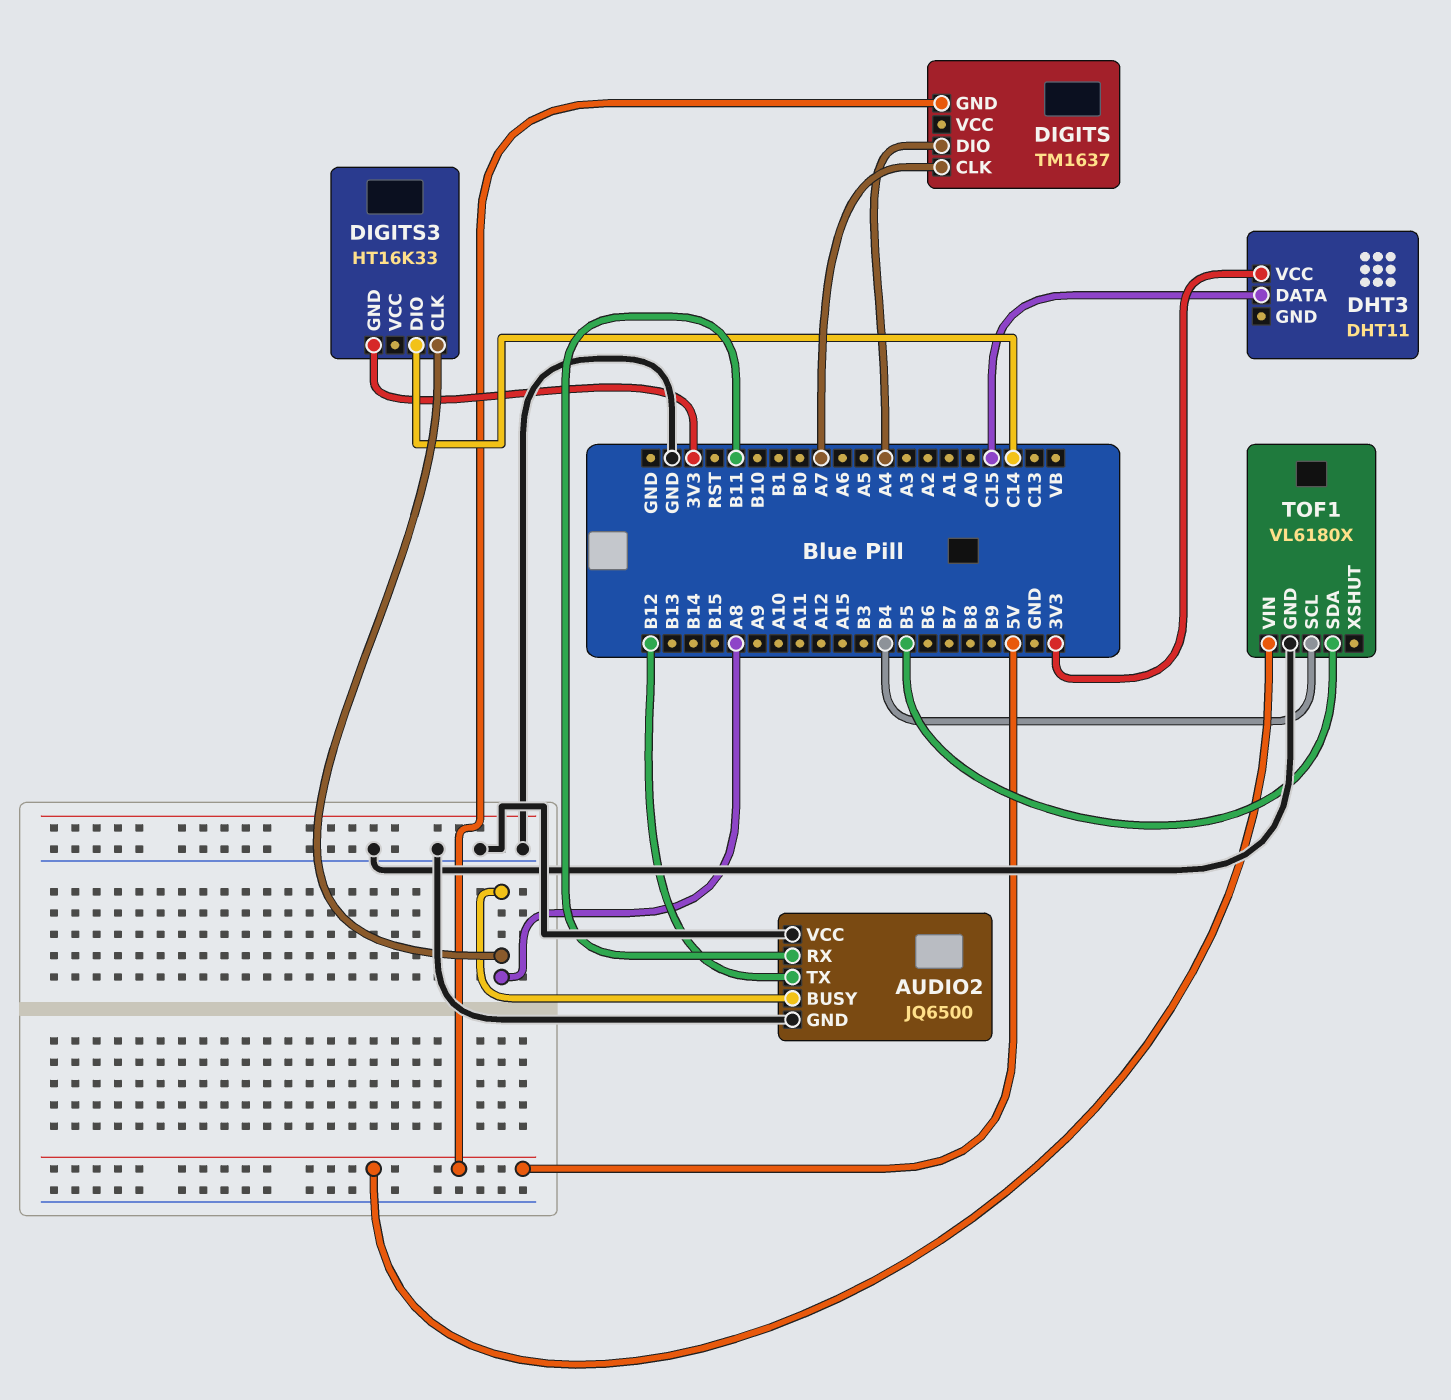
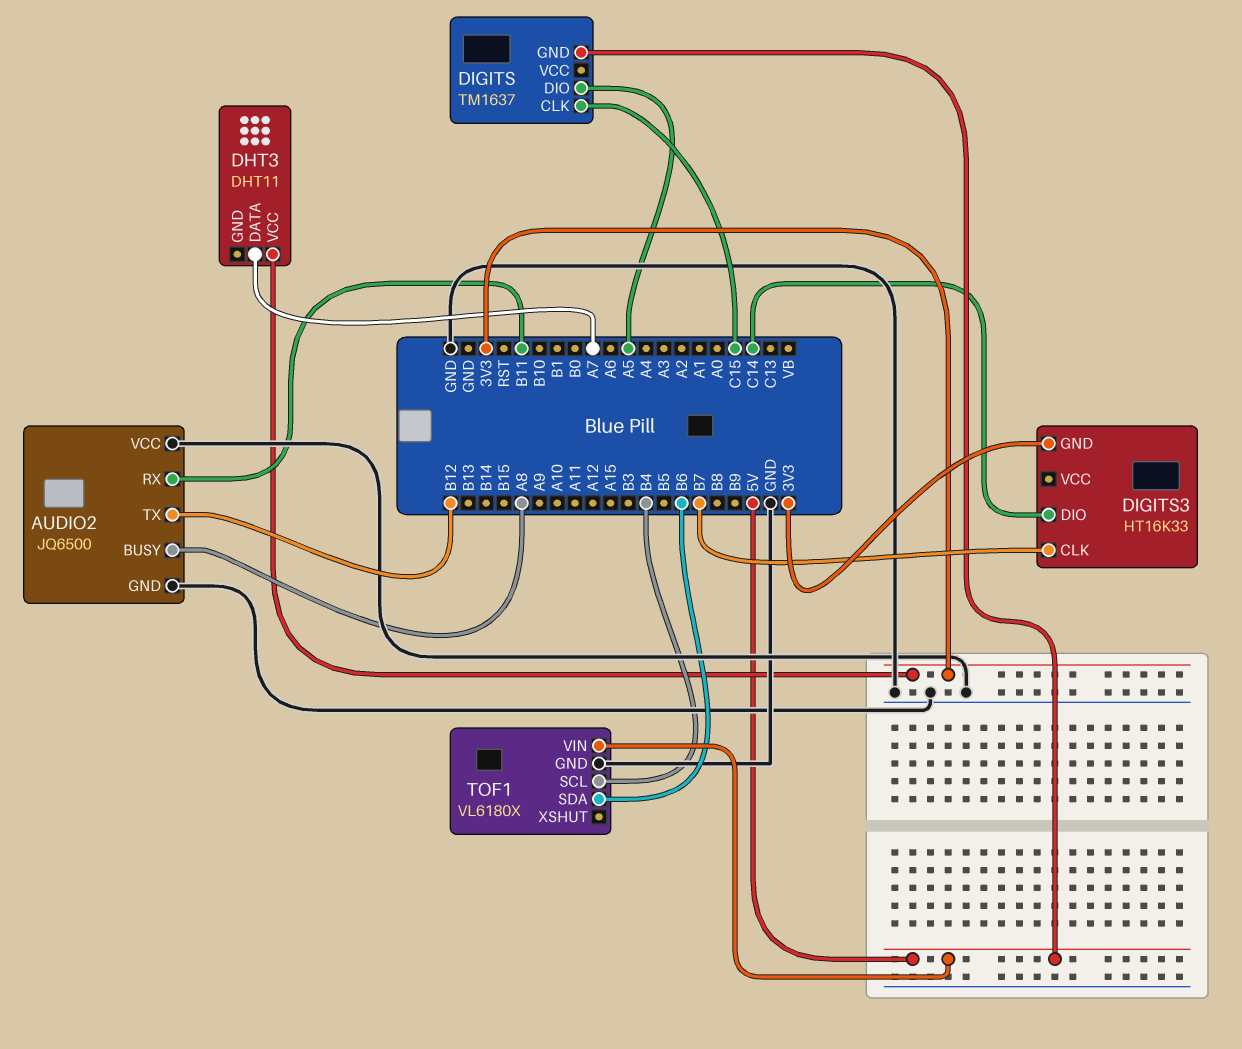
DHT3 pin DATA: C15 -> A7
DIGITS pin CLK: A7 -> C15
DIGITS pin DIO: A4 -> A5
DIGITS3 pin CLK: A8 -> B7
TOF1 pin SDA: B5 -> B6

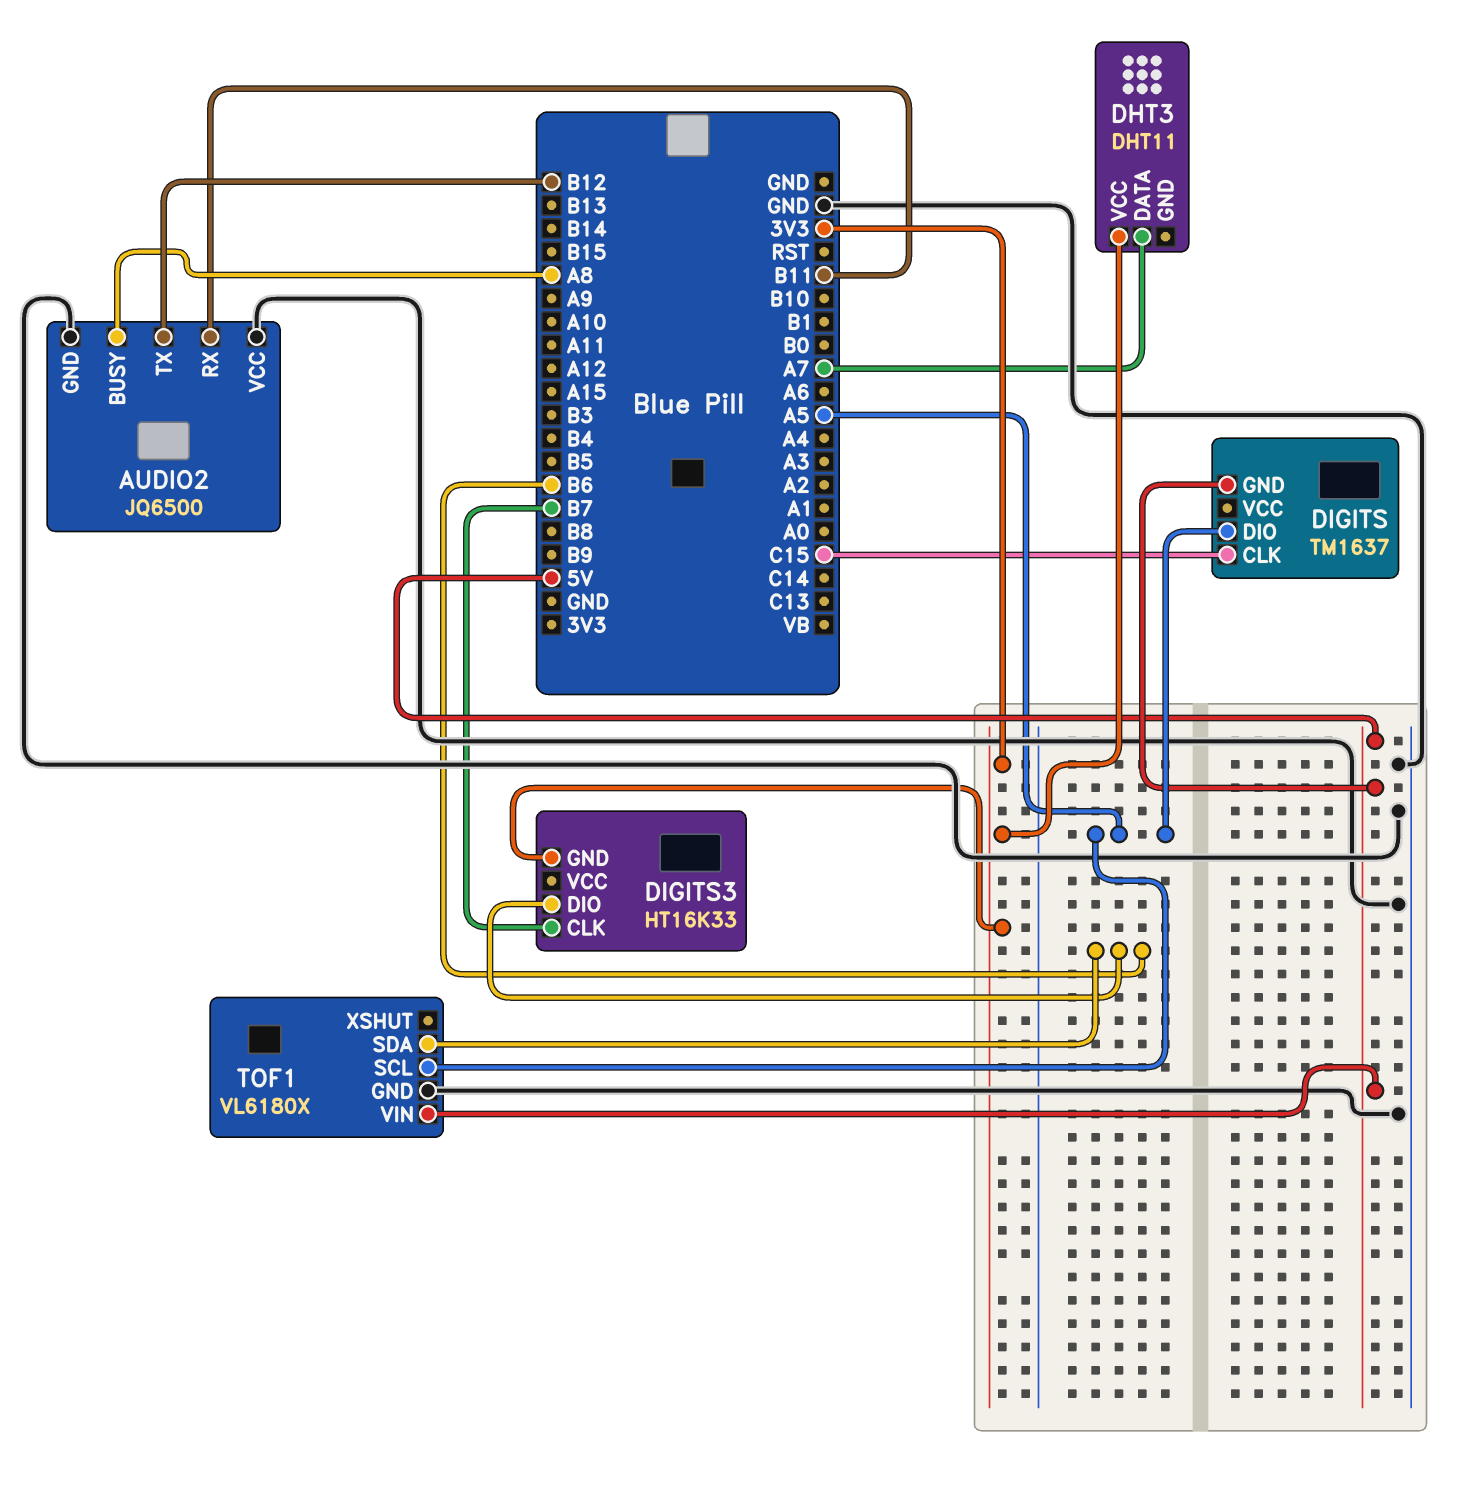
DIGITS3 pin DIO: C14 -> B6
TOF1 pin SCL: B4 -> A5

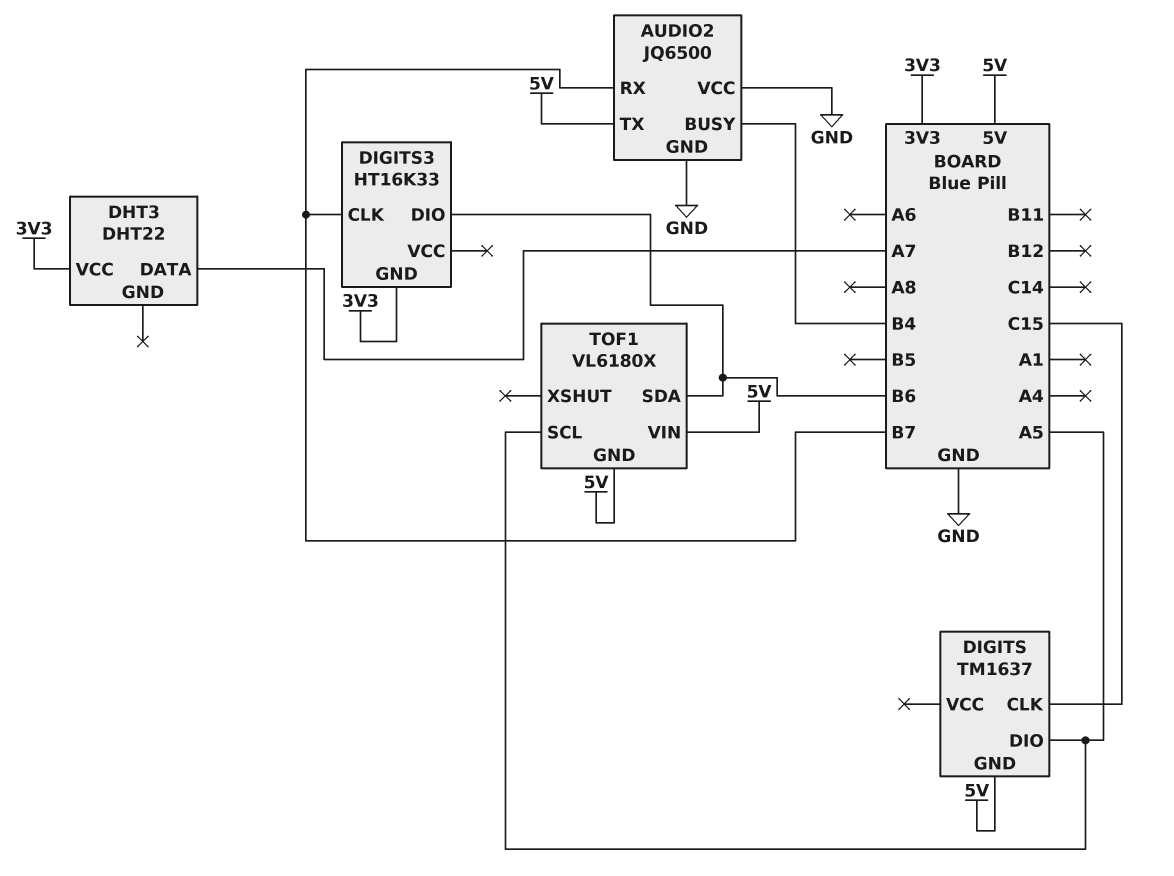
AUDIO2 pin BUSY: A8 -> B4
AUDIO2 pin RX: B11 -> B7
AUDIO2 pin TX: B12 -> 5V
DHT3: DHT11 -> DHT22
TOF1 pin GND: GND -> 5V

